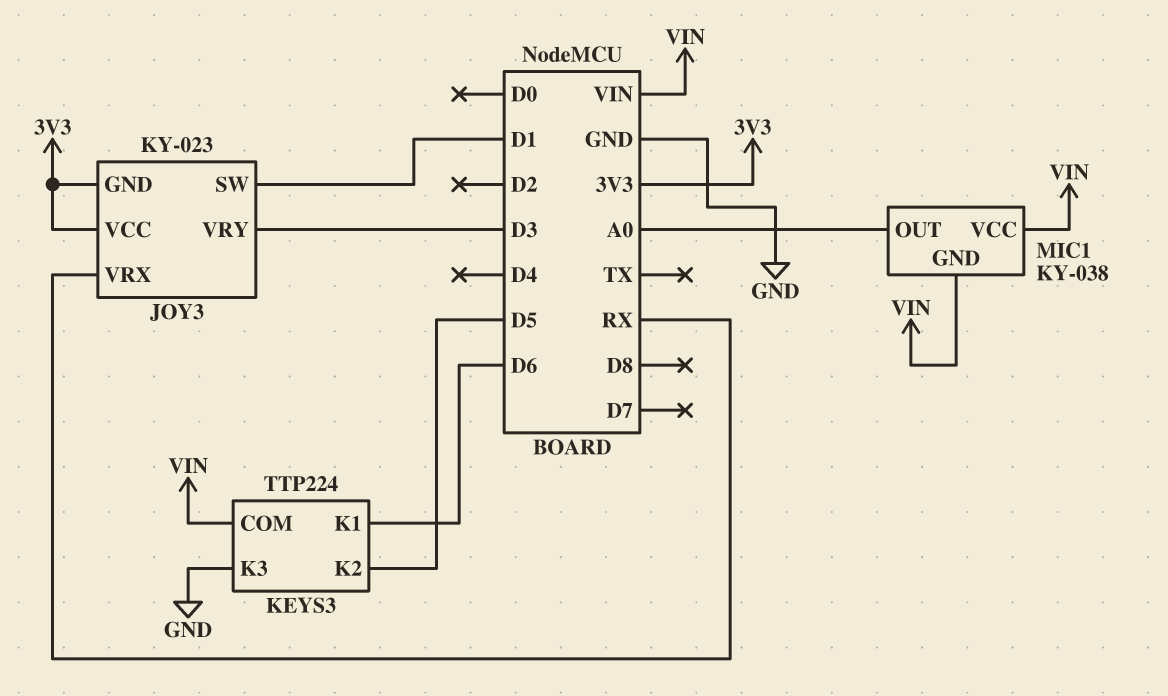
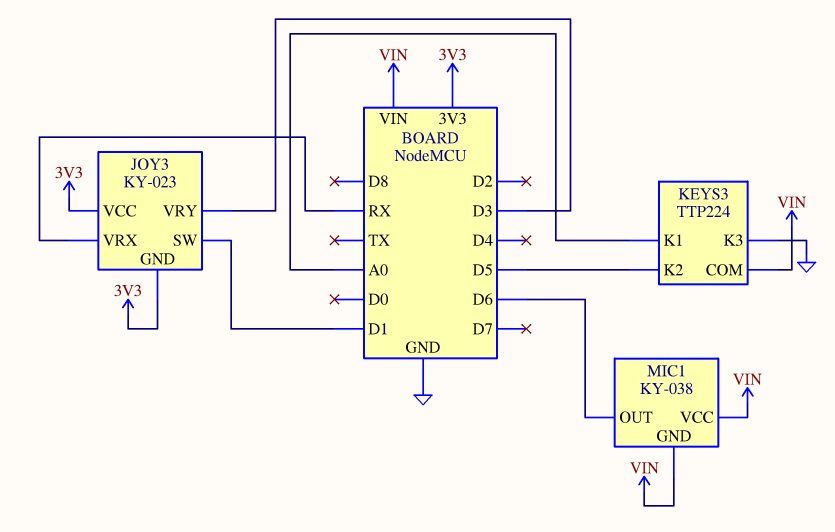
KEYS3 pin K1: D6 -> A0
MIC1 pin OUT: A0 -> D6

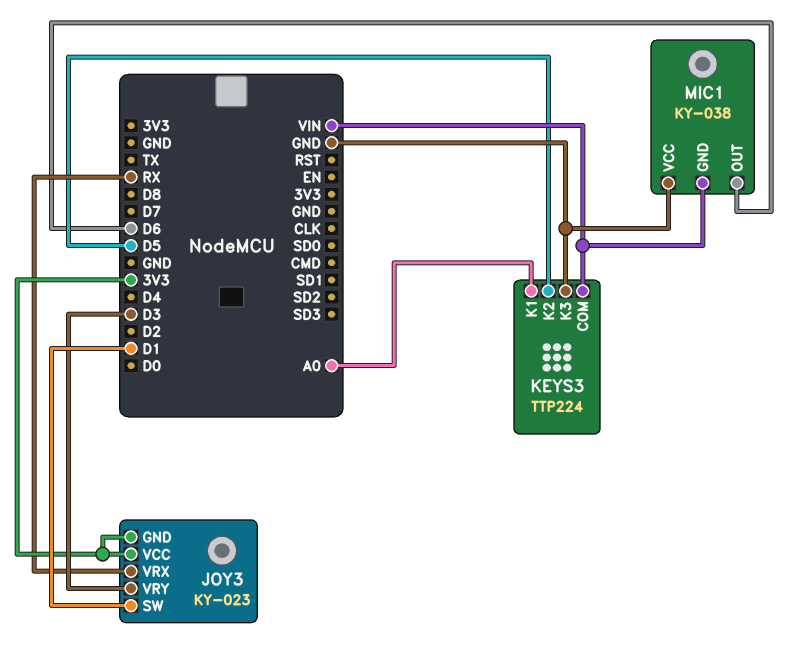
MIC1 pin VCC: VIN -> GND

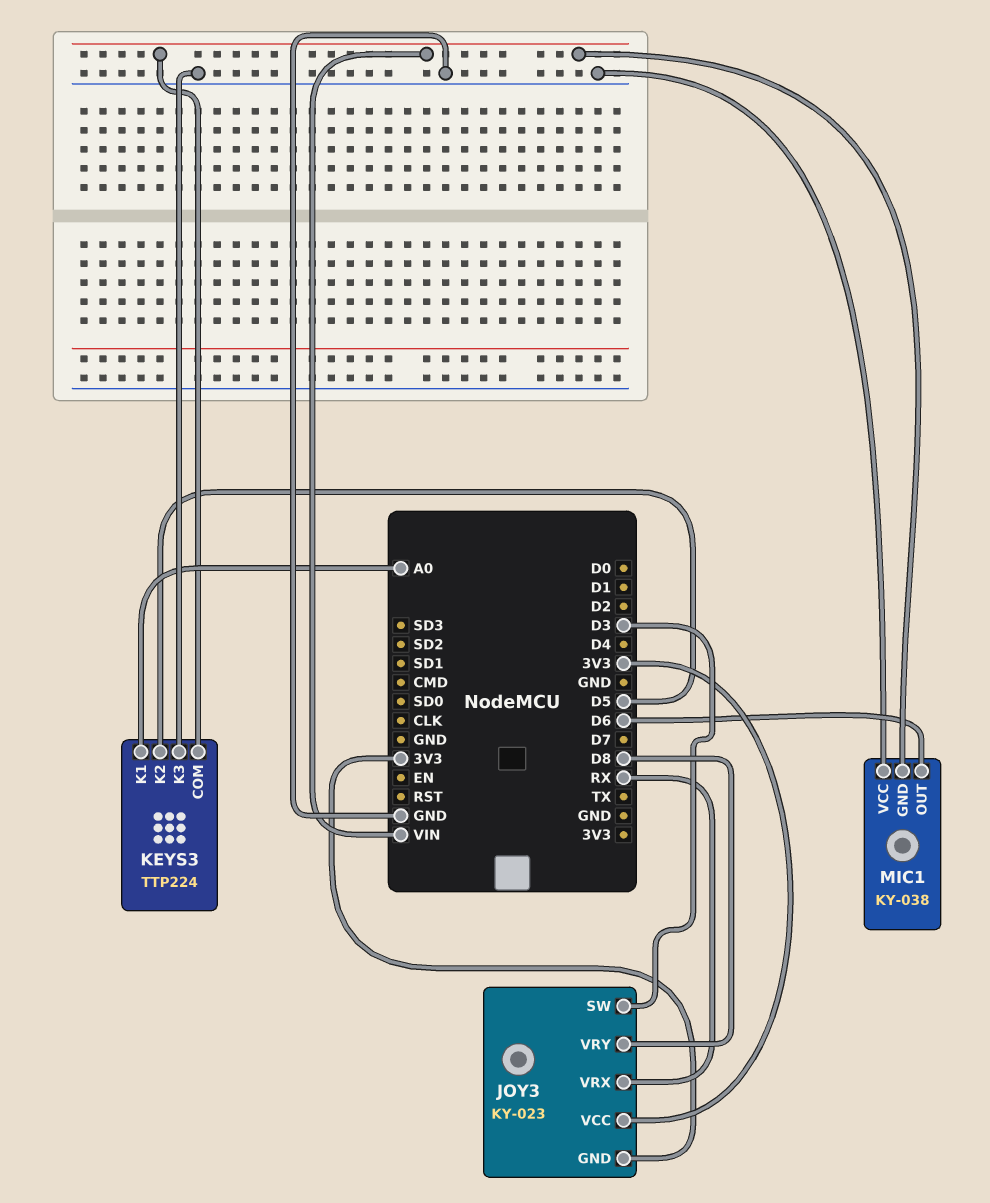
JOY3 pin SW: D1 -> D3
JOY3 pin VRY: D3 -> D8

